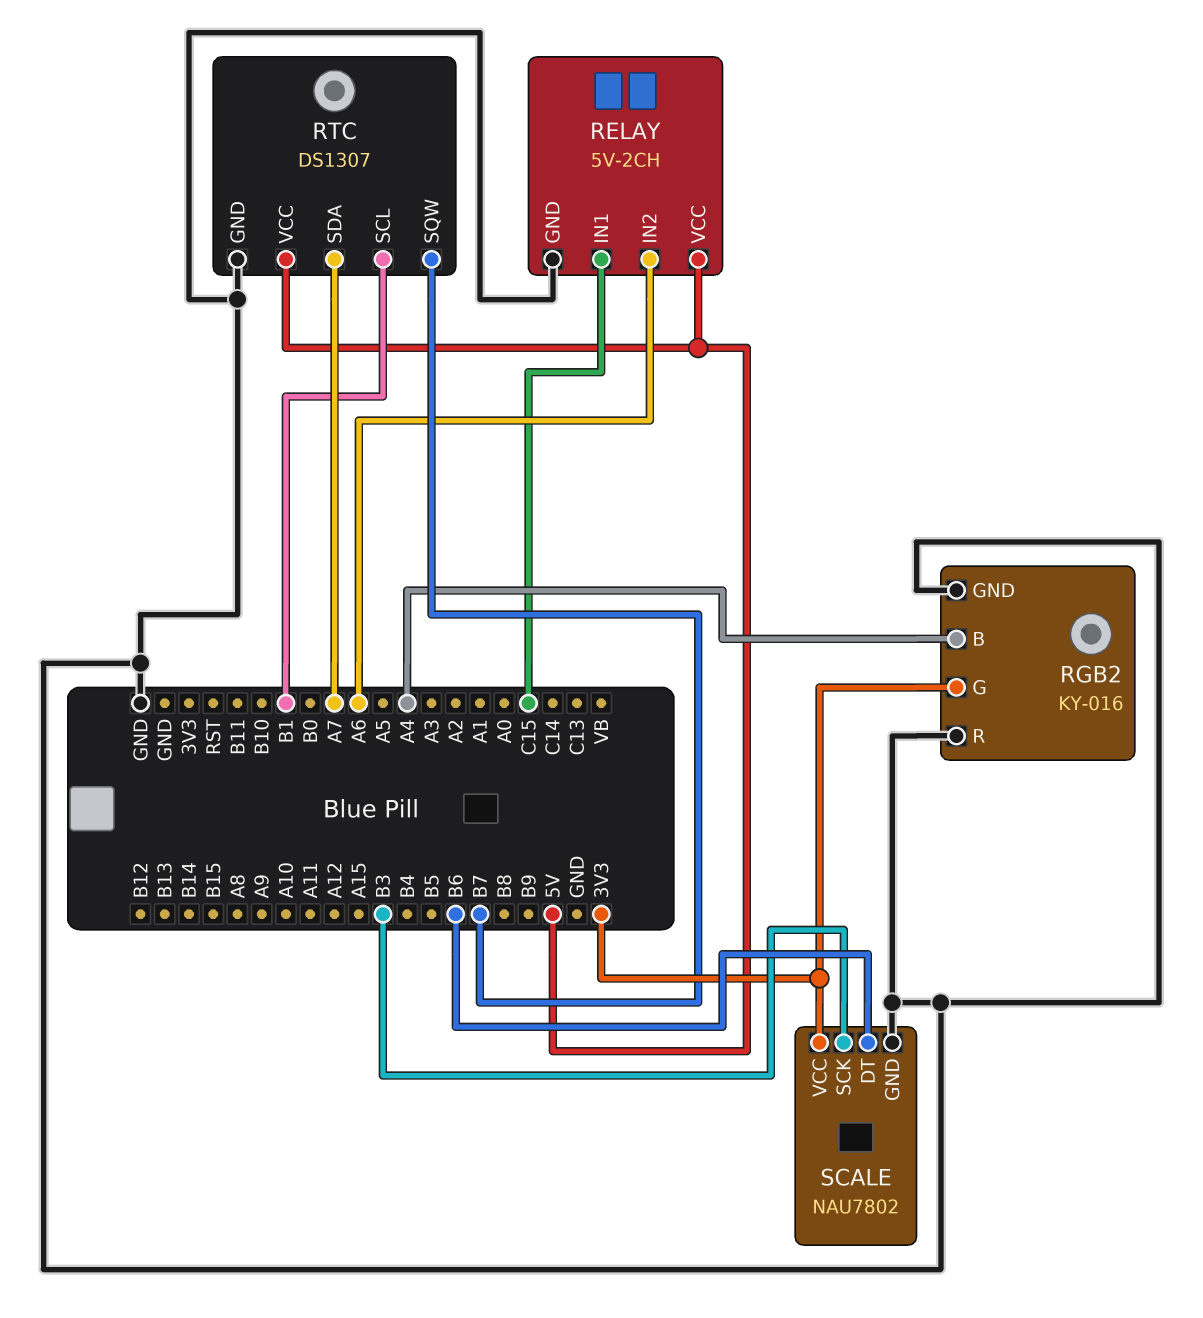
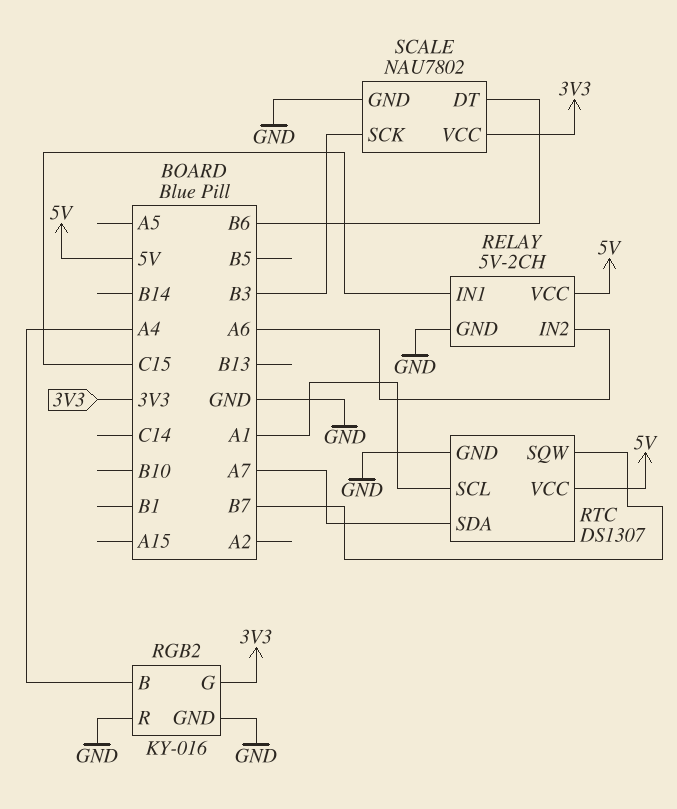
RTC pin SCL: B1 -> A1

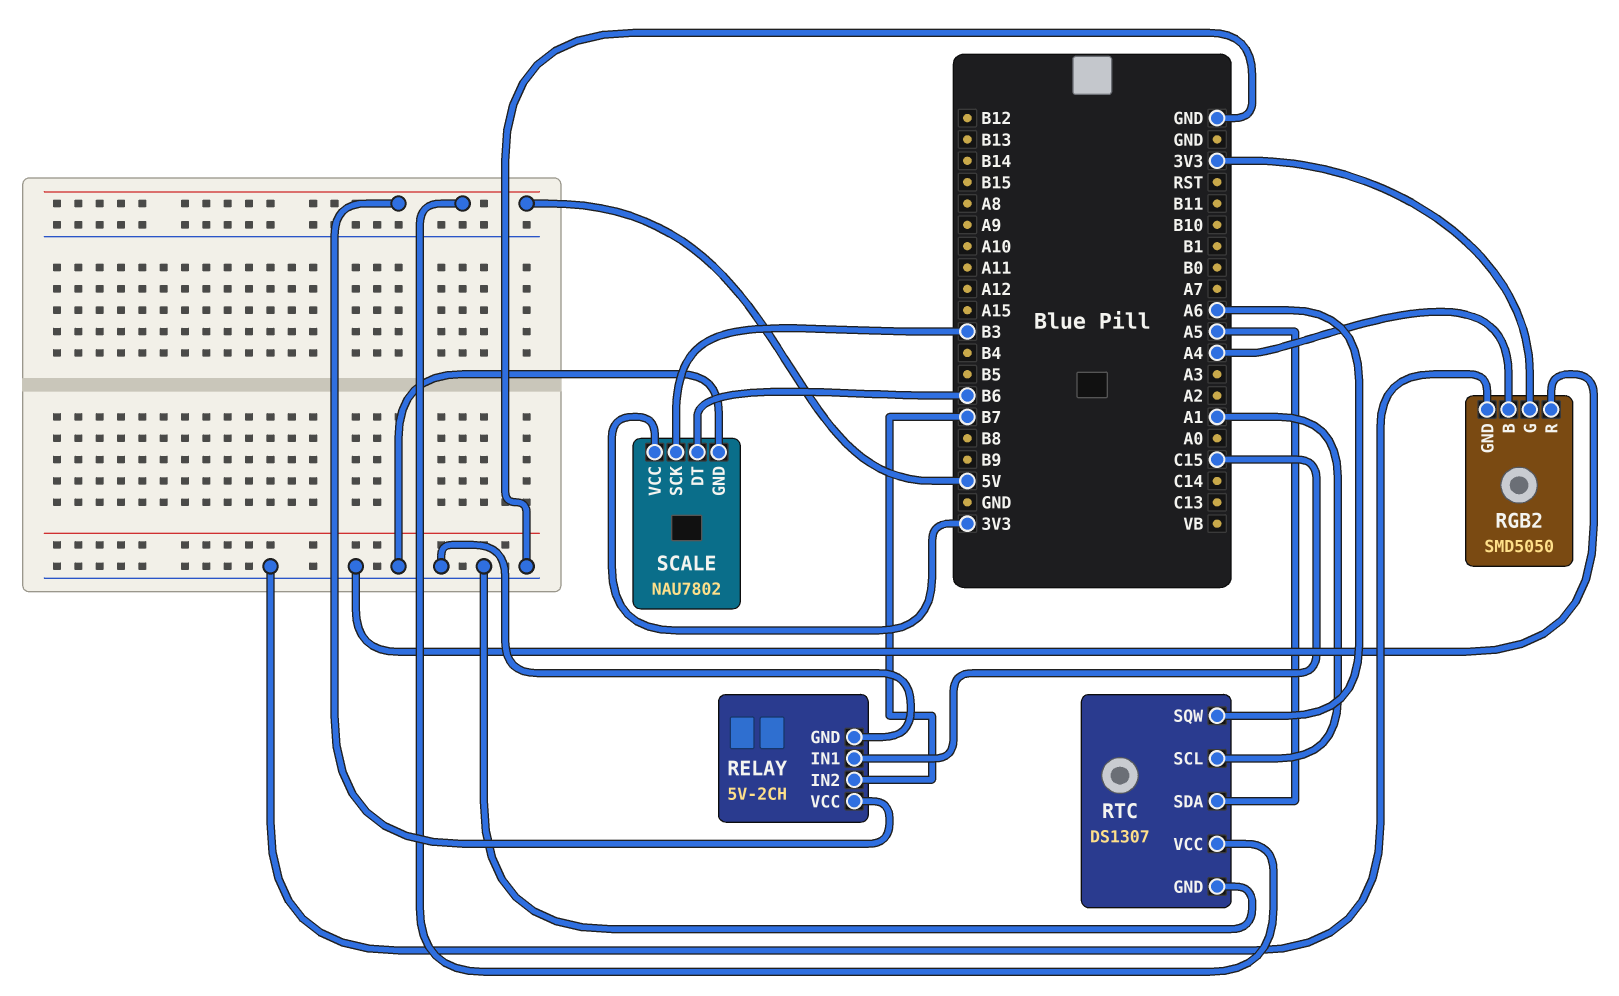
RELAY pin IN2: A6 -> B7
RGB2: KY-016 -> SMD5050
RTC pin SDA: A7 -> A5
RTC pin SQW: B7 -> A6

